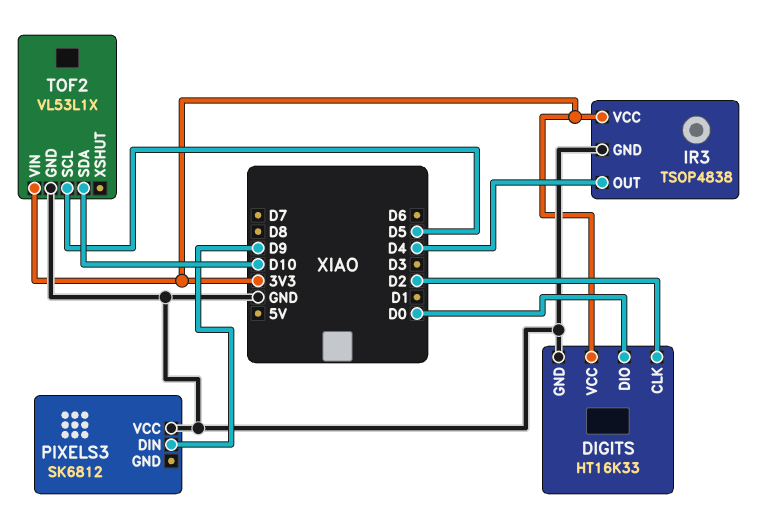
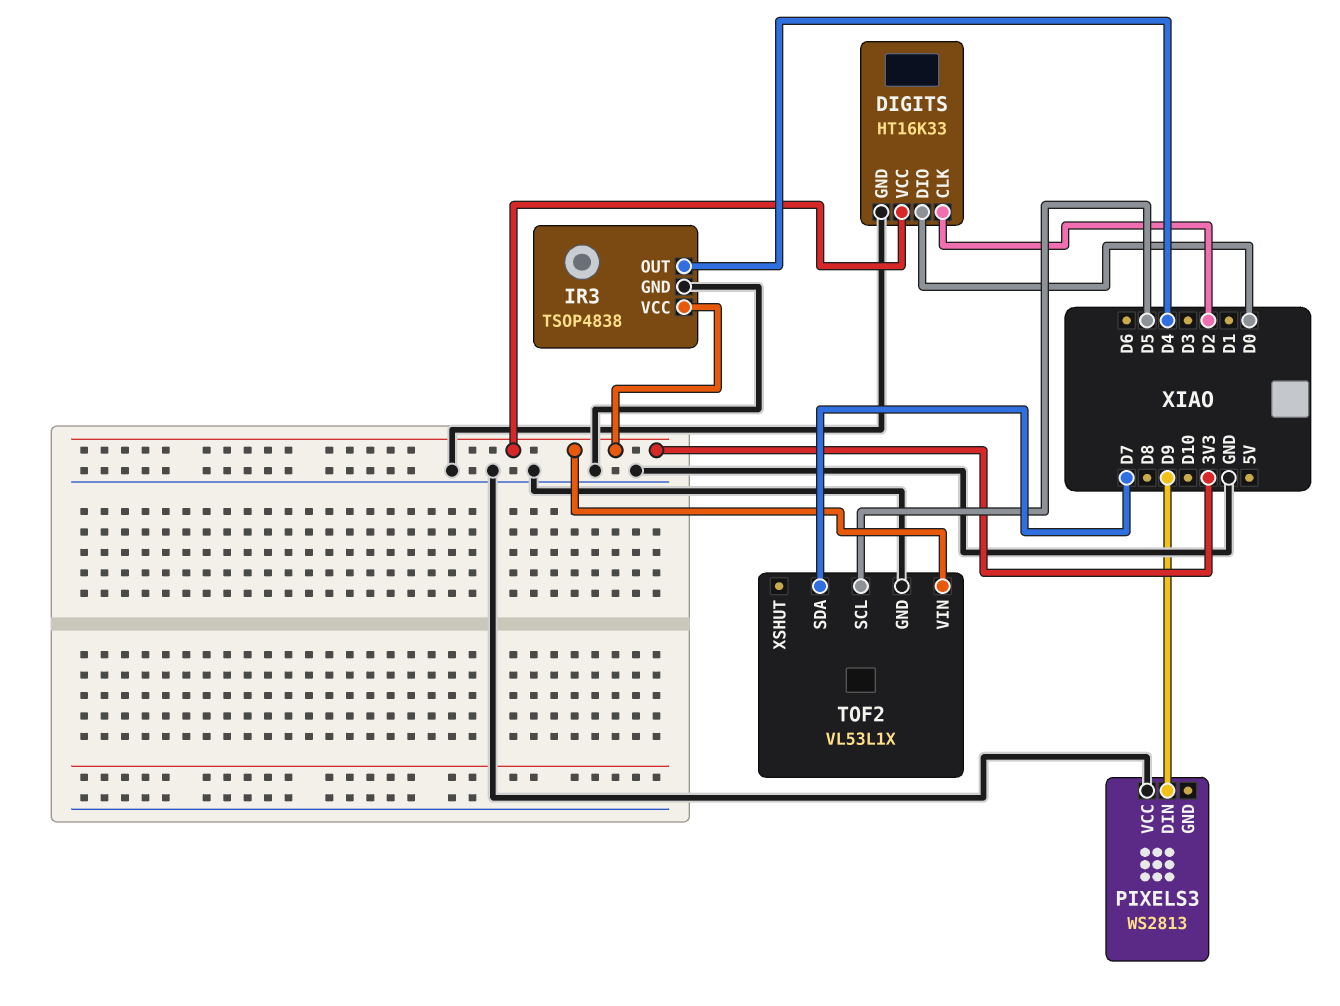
PIXELS3: SK6812 -> WS2813
TOF2 pin SDA: D10 -> D7

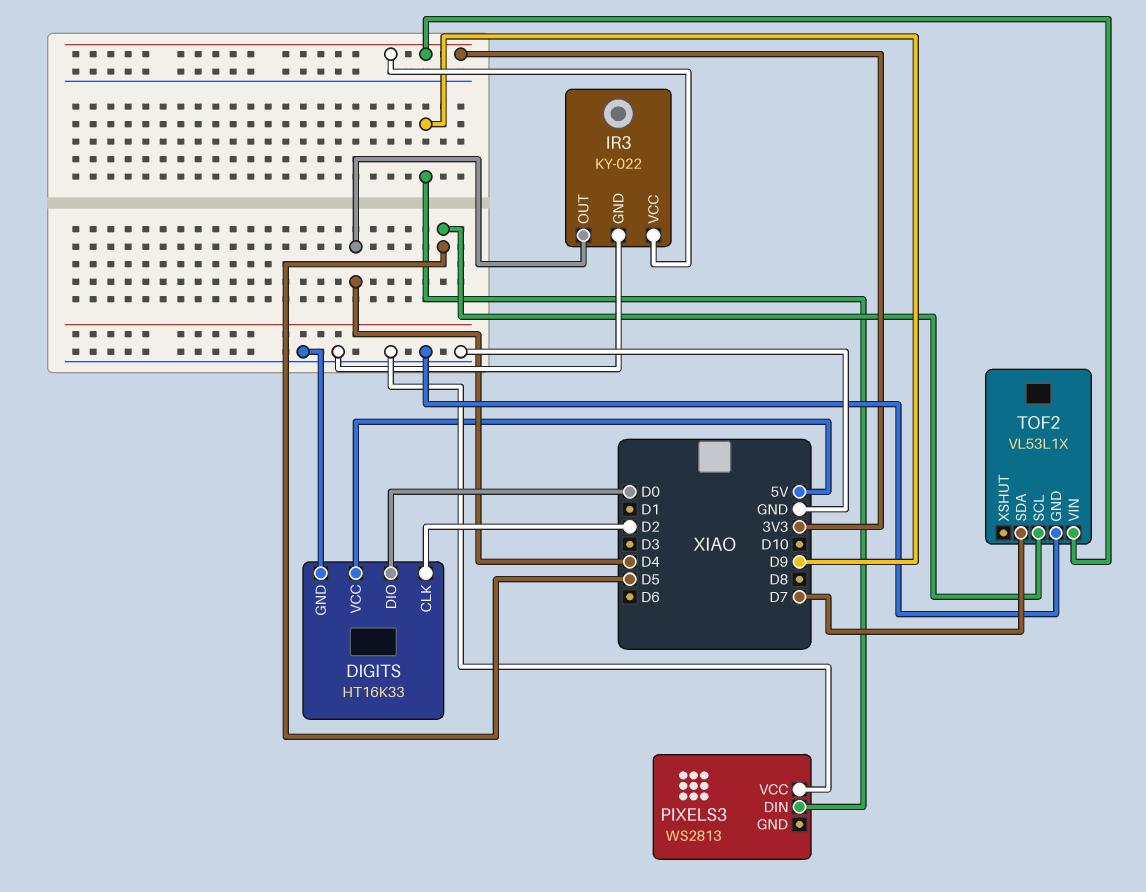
DIGITS pin VCC: 3V3 -> 5V
IR3: TSOP4838 -> KY-022

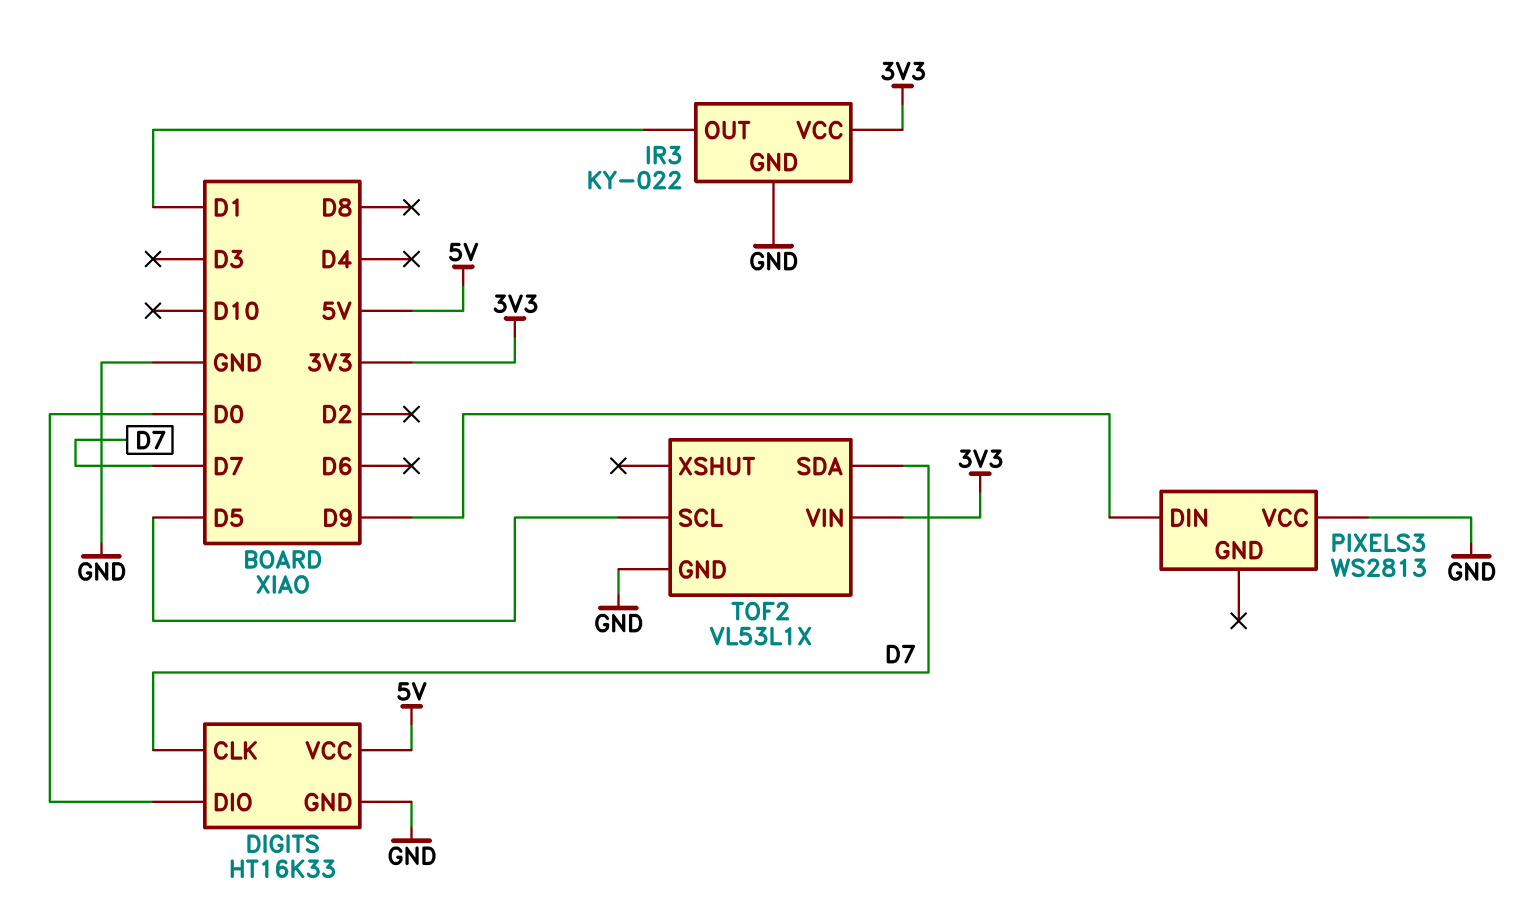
DIGITS pin CLK: D2 -> D7
IR3 pin OUT: D4 -> D1

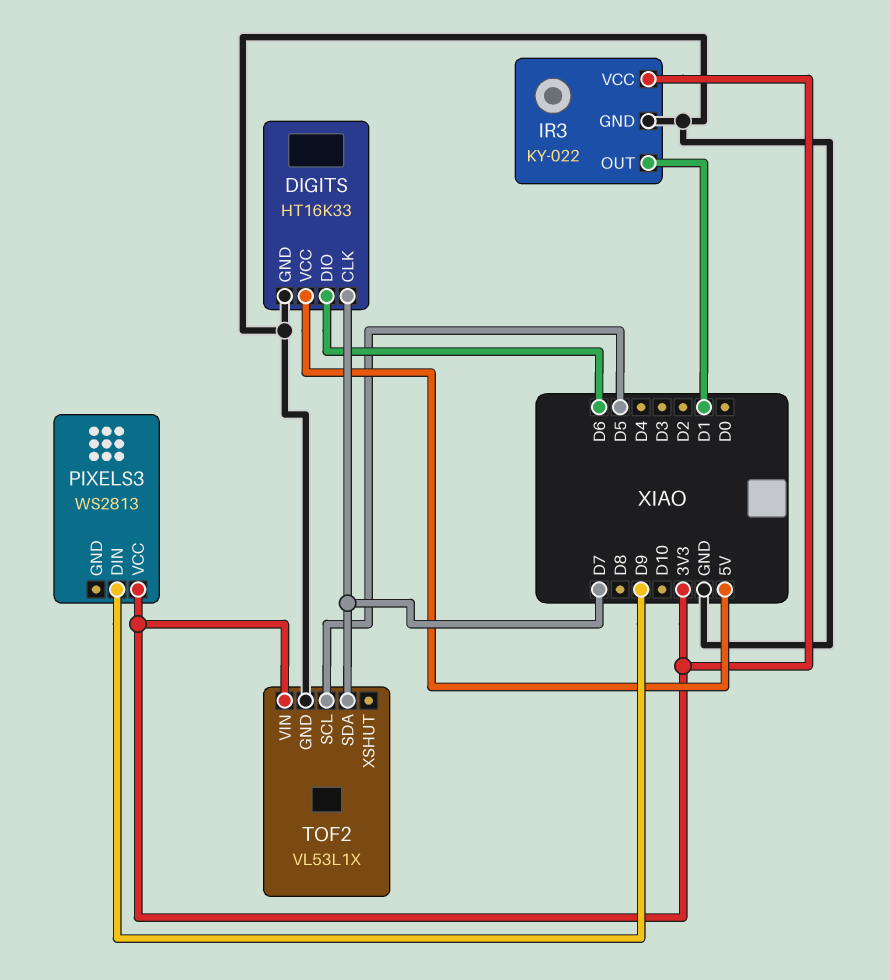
DIGITS pin DIO: D0 -> D6
PIXELS3 pin VCC: GND -> 3V3

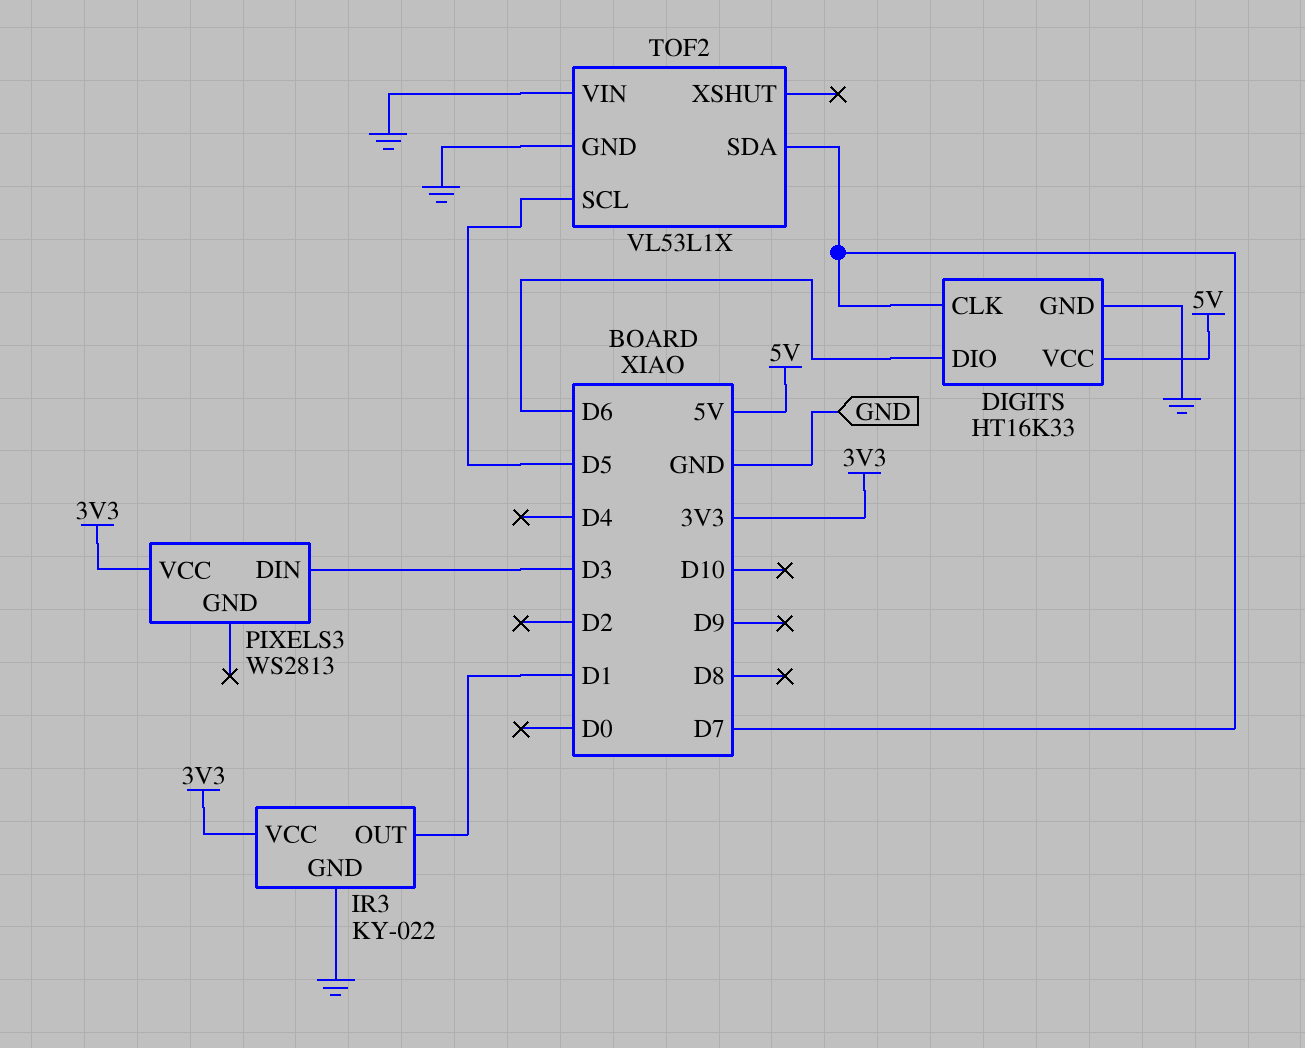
PIXELS3 pin DIN: D9 -> D3
TOF2 pin VIN: 3V3 -> GND

